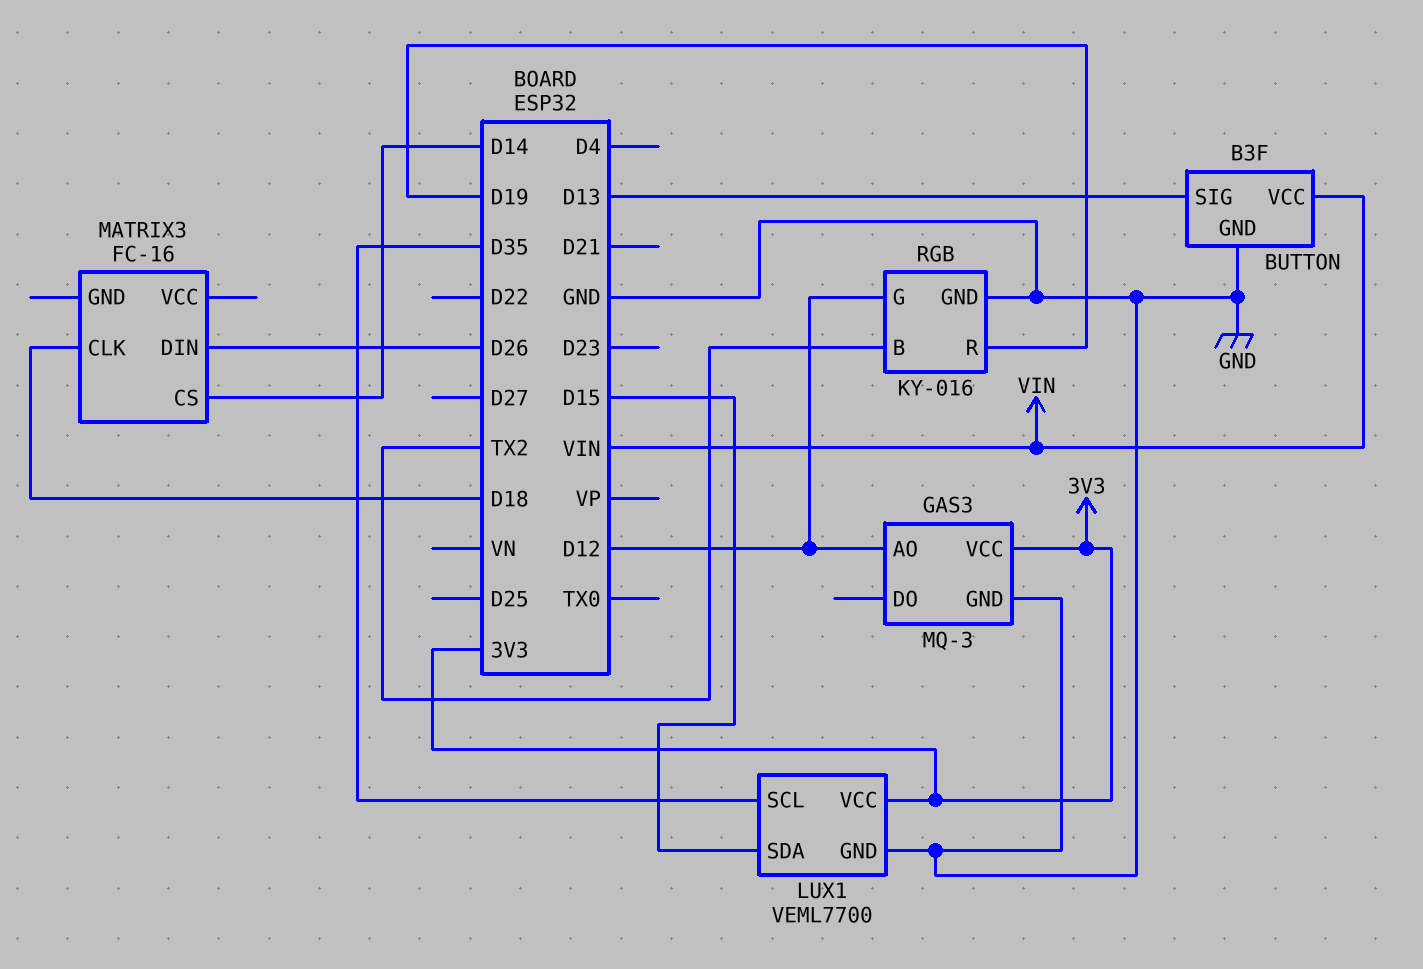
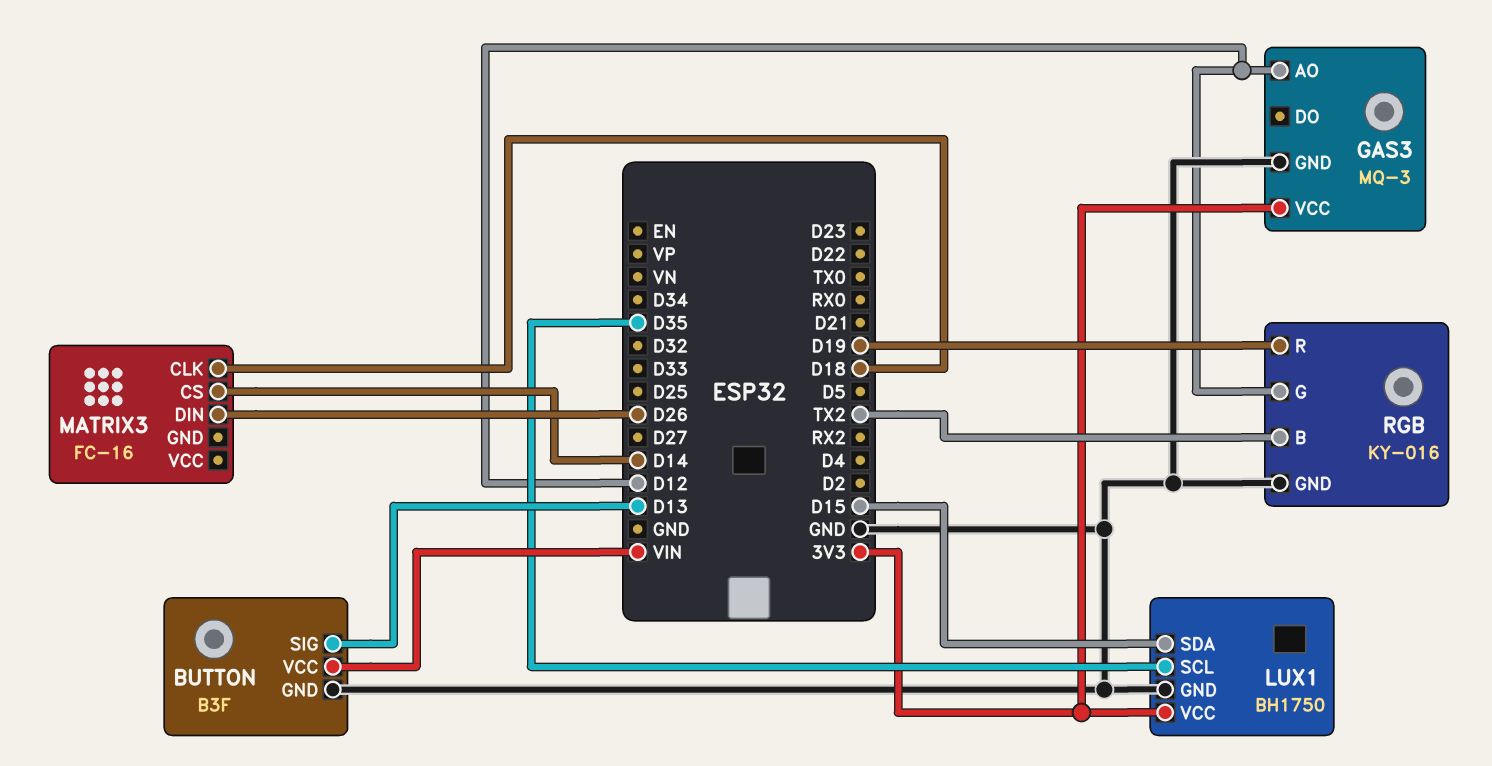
LUX1: VEML7700 -> BH1750

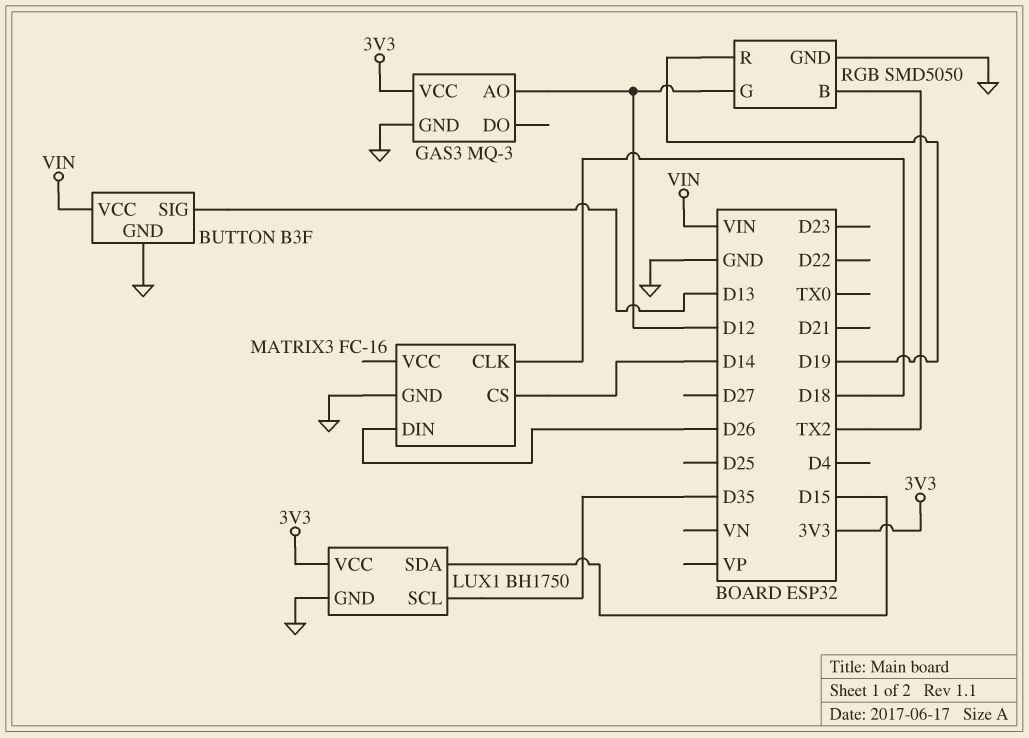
MATRIX3 pin GND: none -> GND
RGB: KY-016 -> SMD5050

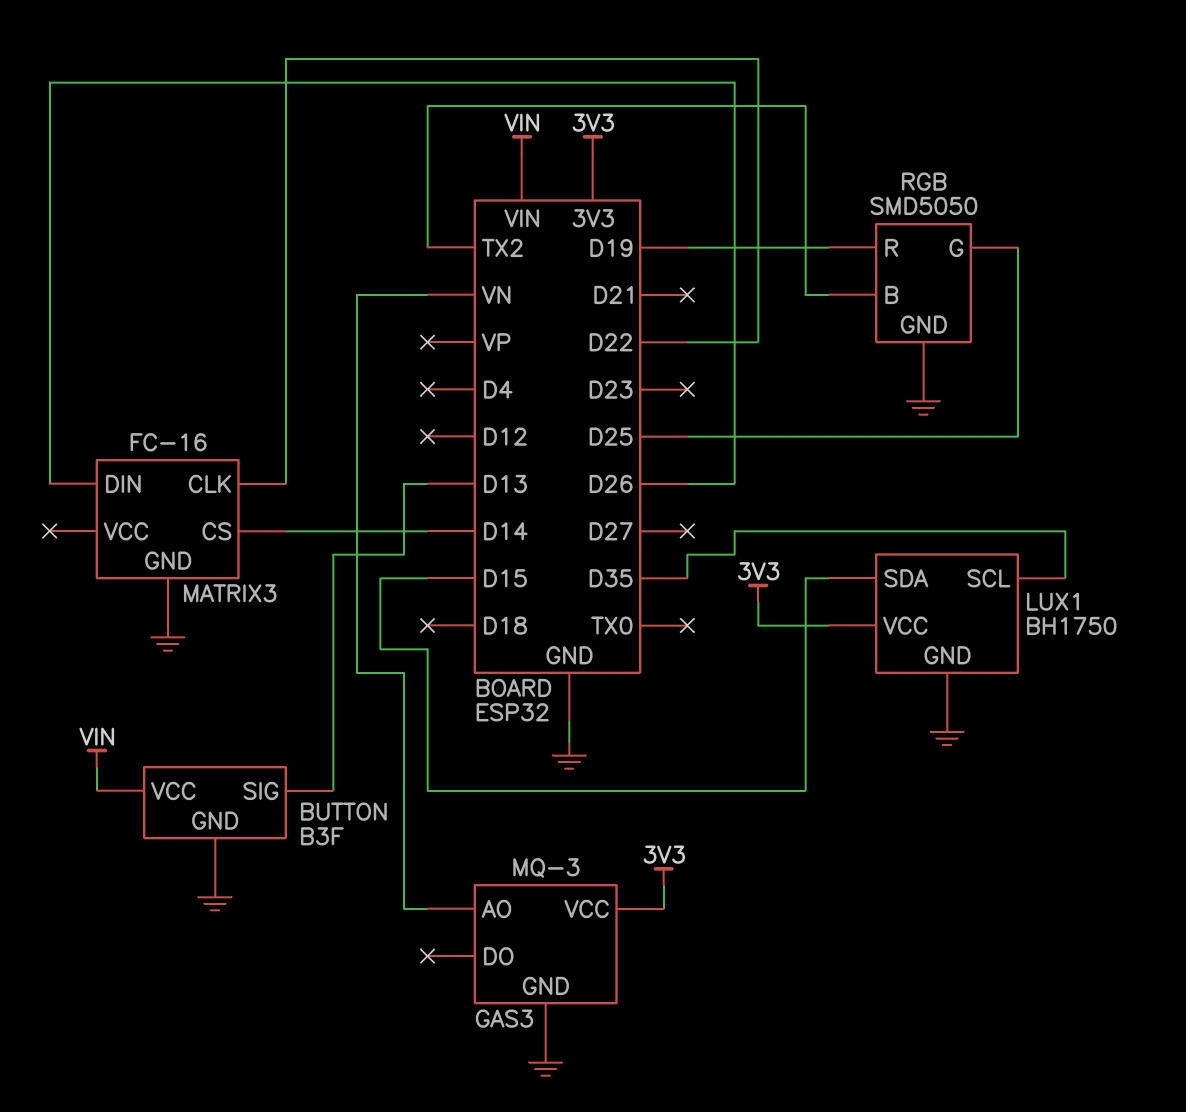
GAS3 pin AO: D12 -> VN
MATRIX3 pin CLK: D18 -> D22
RGB pin G: D12 -> D25

